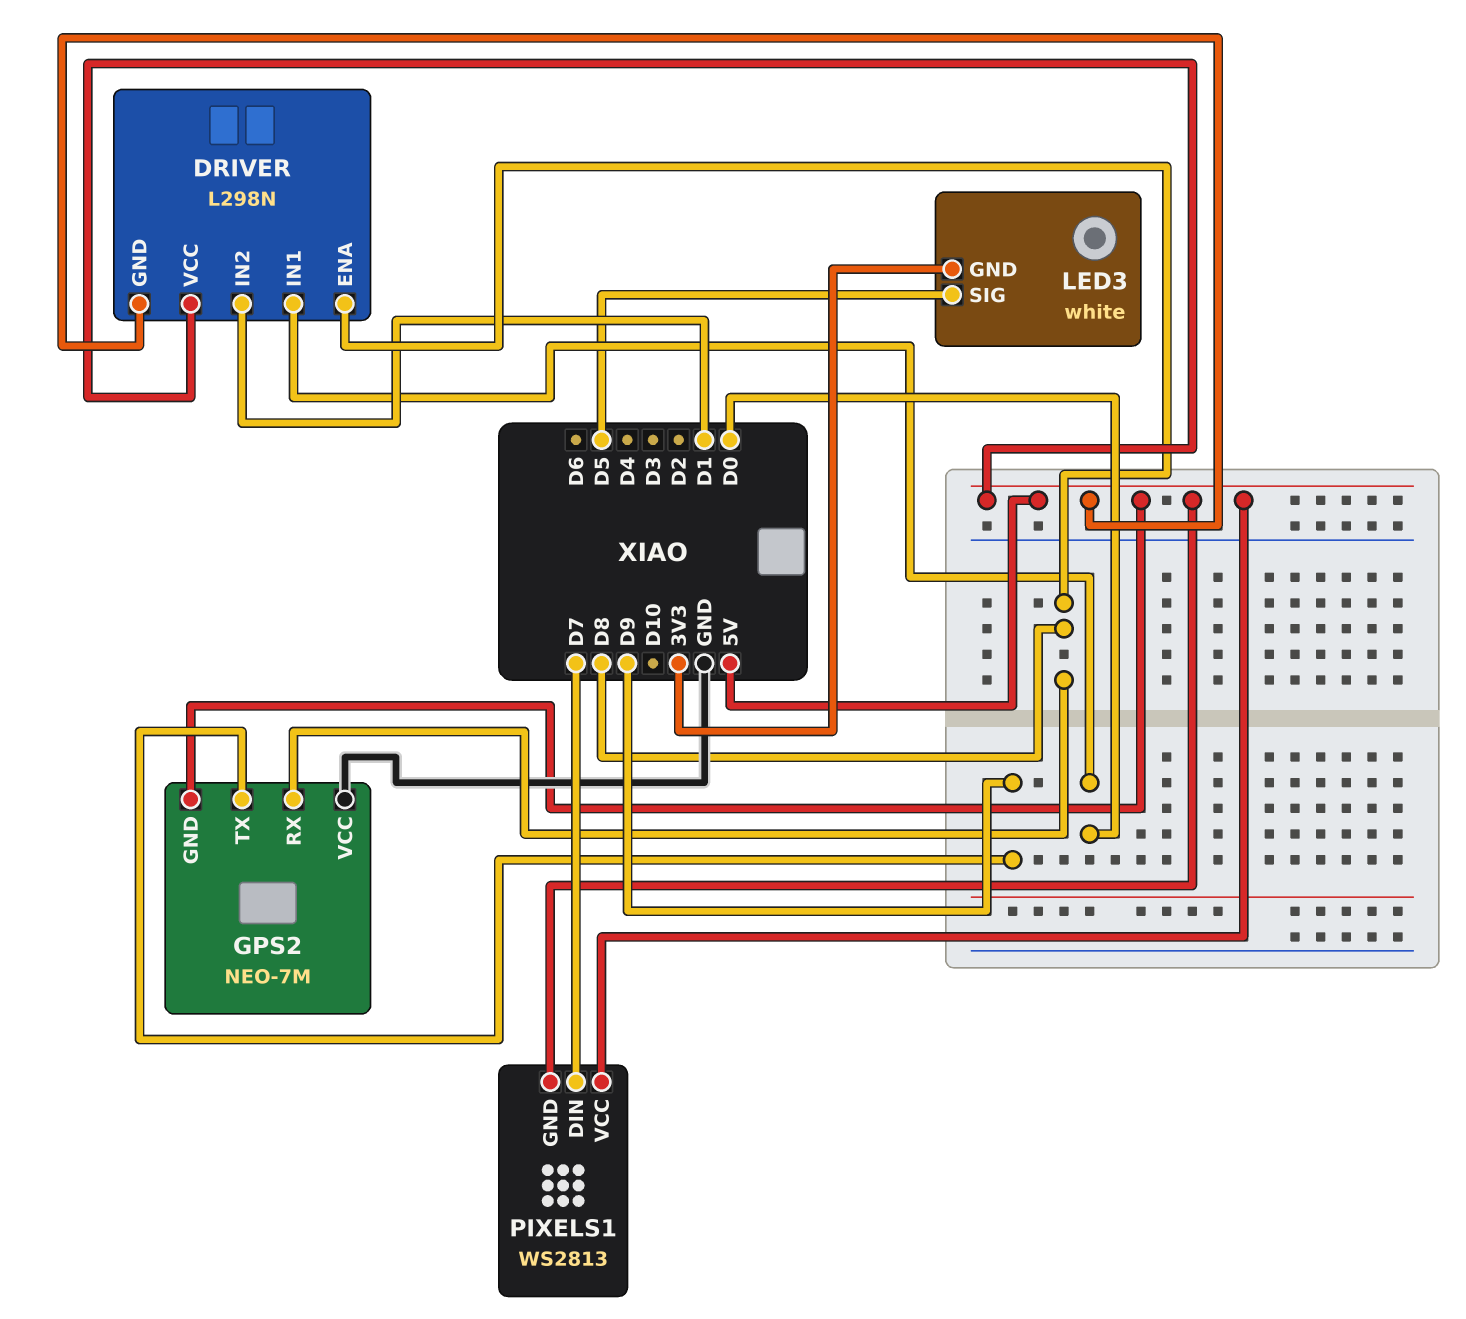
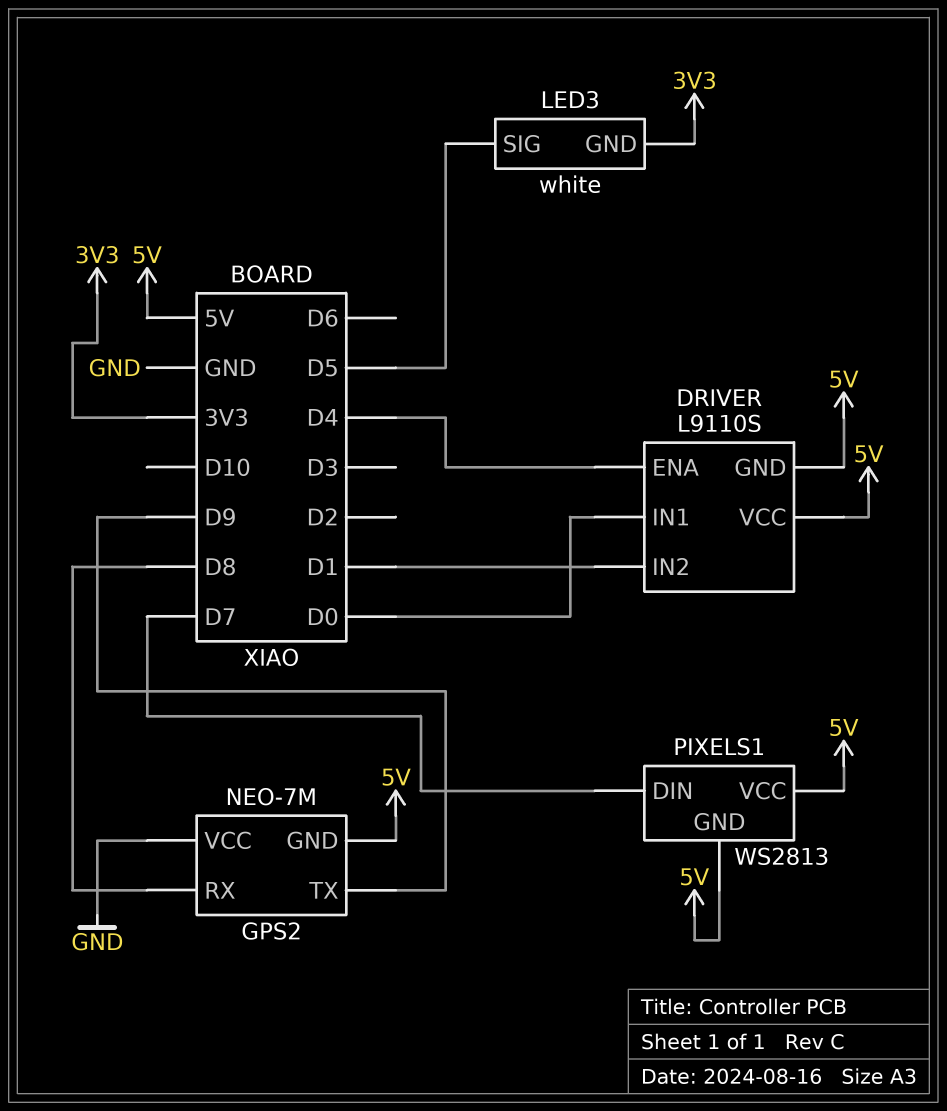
DRIVER: L298N -> L9110S
DRIVER pin ENA: D8 -> D4

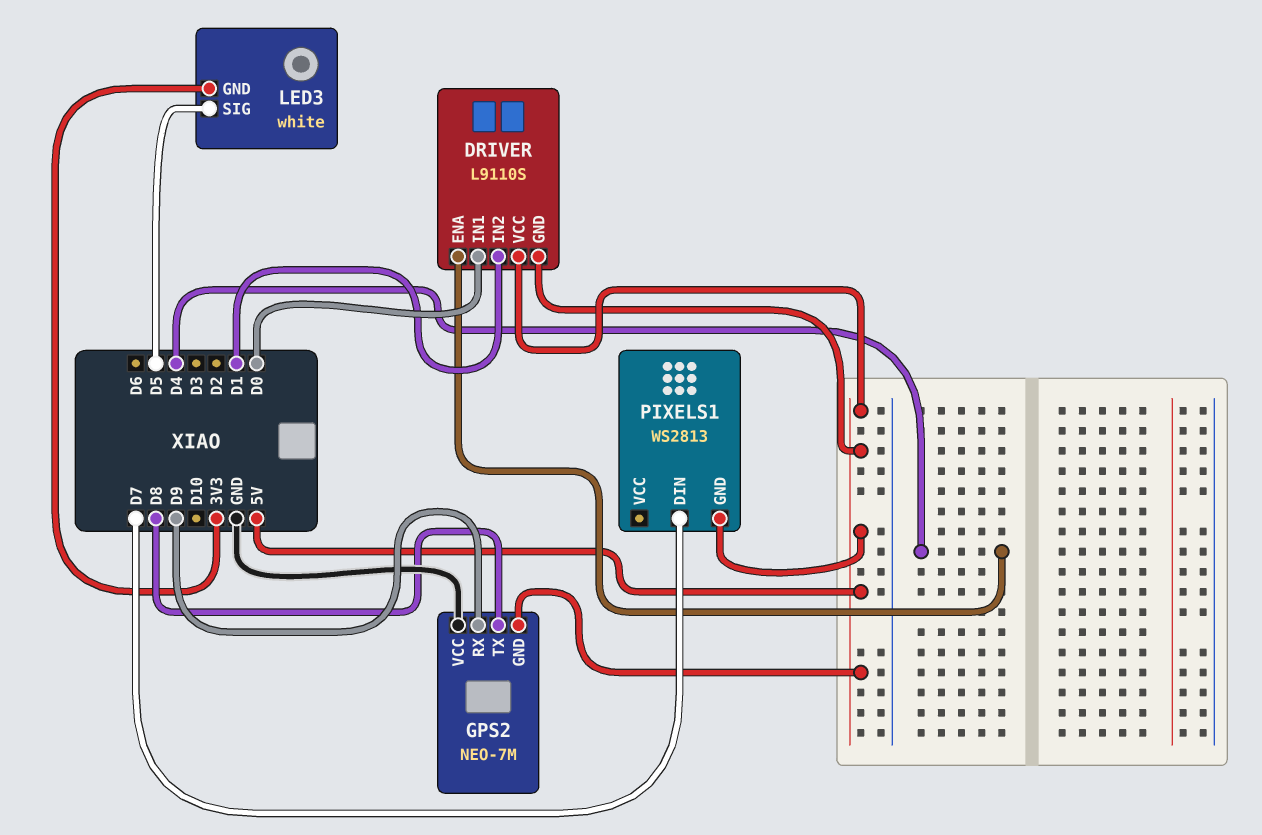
GPS2 pin RX: D8 -> D9
GPS2 pin TX: D9 -> D8
PIXELS1 pin VCC: 5V -> none

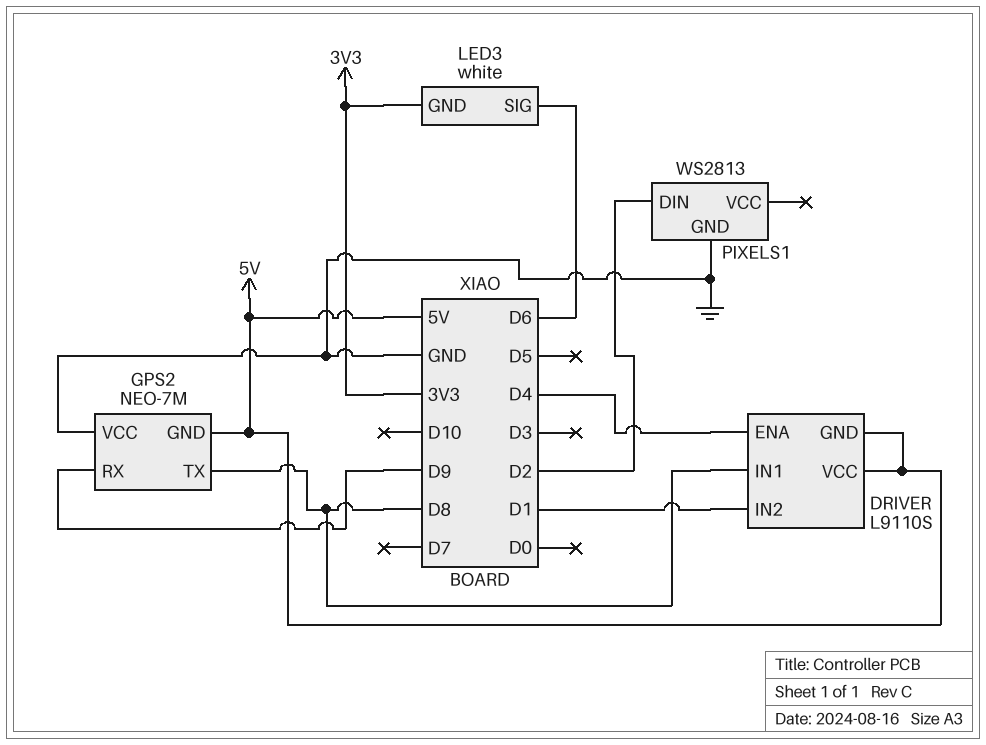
DRIVER pin IN1: D0 -> D8
LED3 pin SIG: D5 -> D6
PIXELS1 pin DIN: D7 -> D2
PIXELS1 pin GND: 5V -> GND

